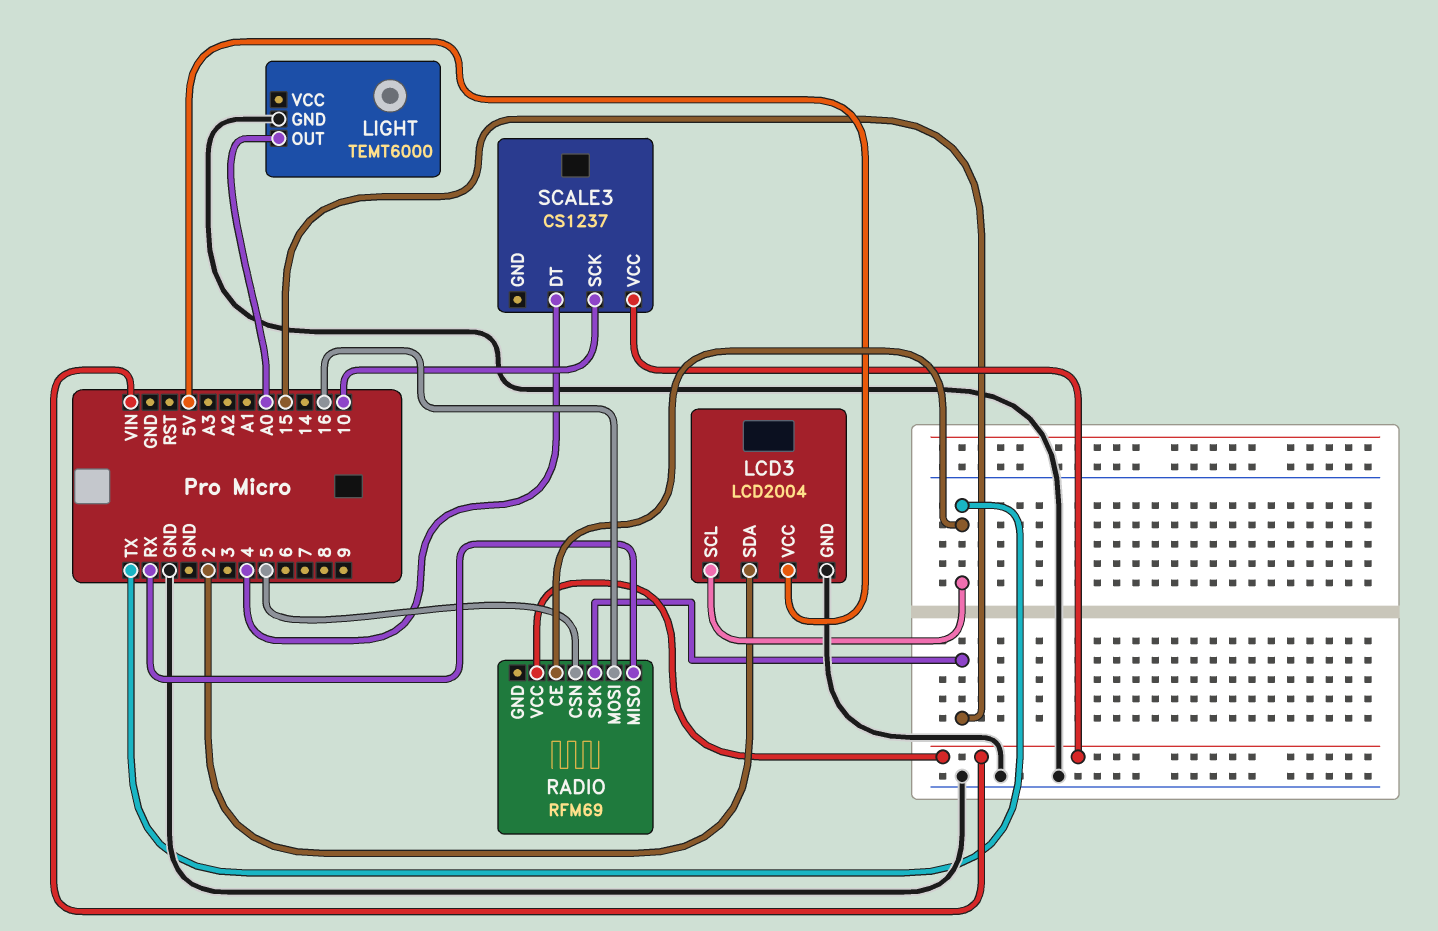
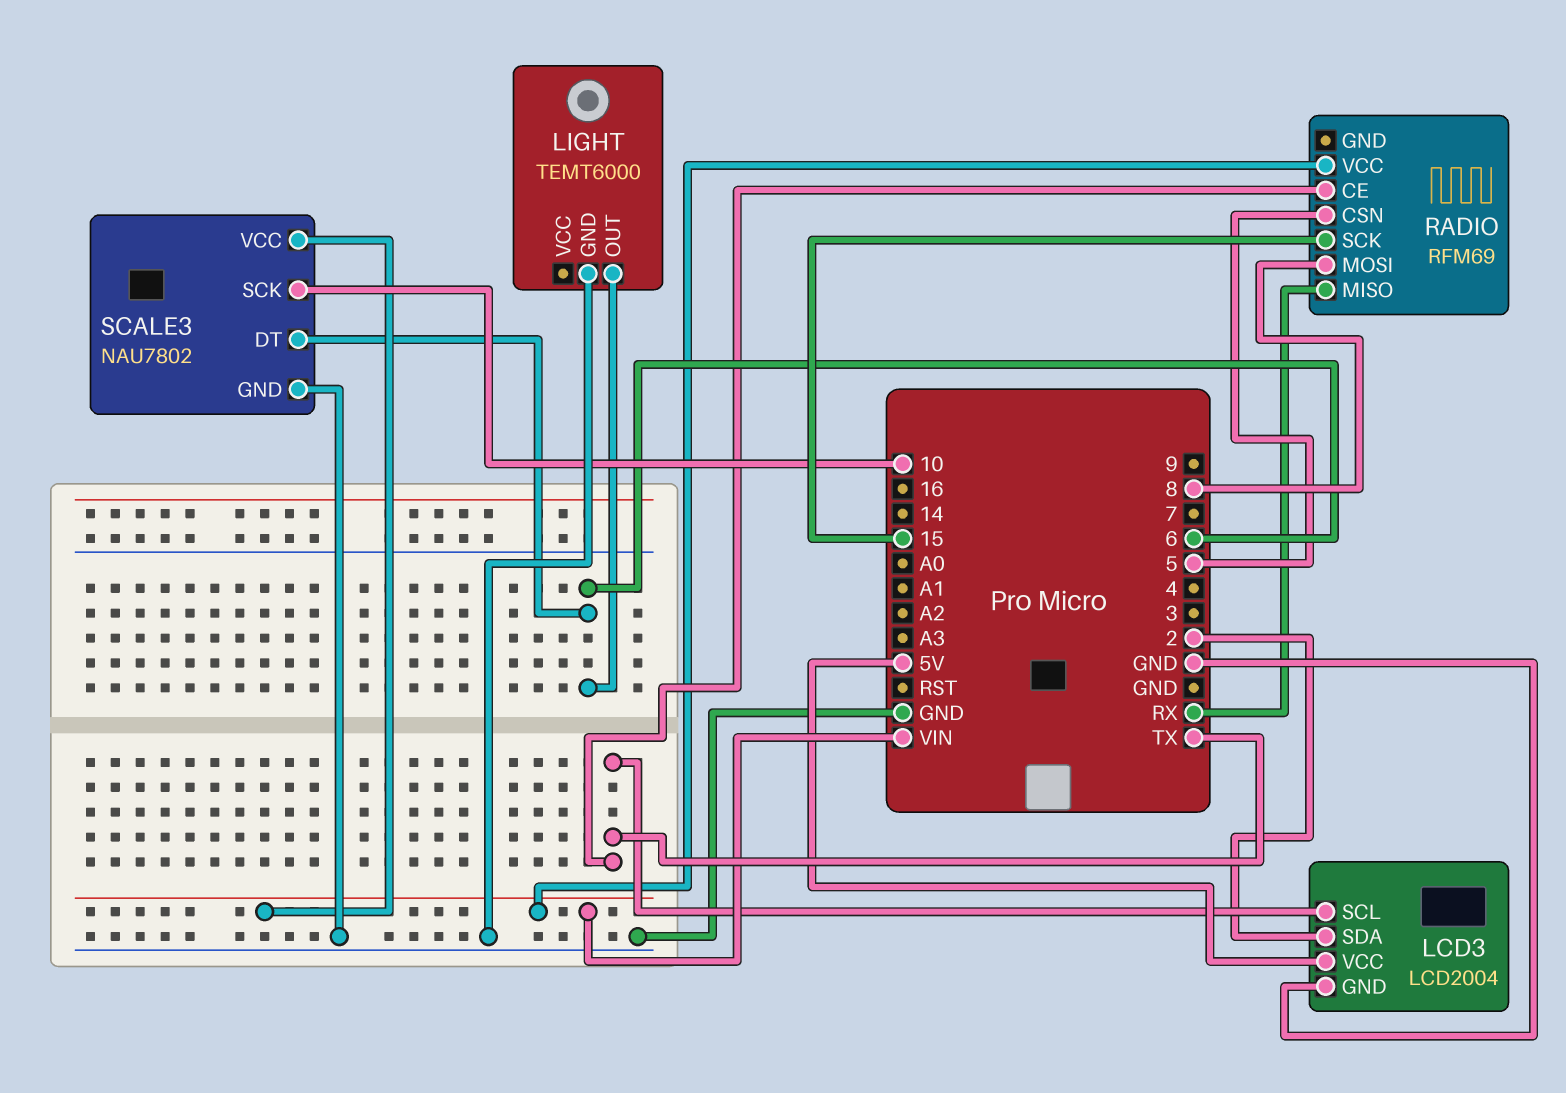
LIGHT pin OUT: A0 -> 6
RADIO pin MOSI: 16 -> 8
SCALE3: CS1237 -> NAU7802
SCALE3 pin DT: 4 -> 6
SCALE3 pin GND: none -> GND

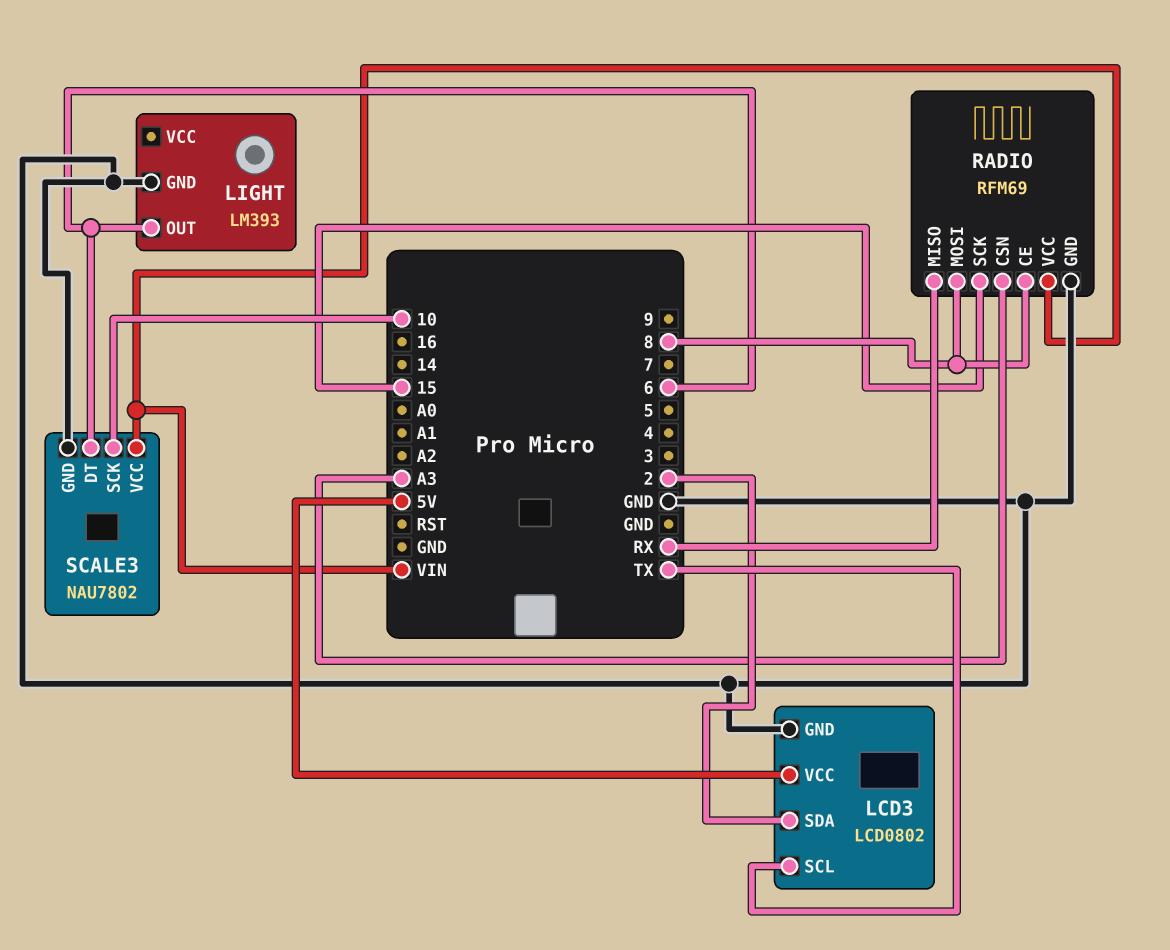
LCD3: LCD2004 -> LCD0802
LIGHT: TEMT6000 -> LM393
RADIO pin CE: TX -> 8
RADIO pin CSN: 5 -> A3
RADIO pin GND: none -> GND

